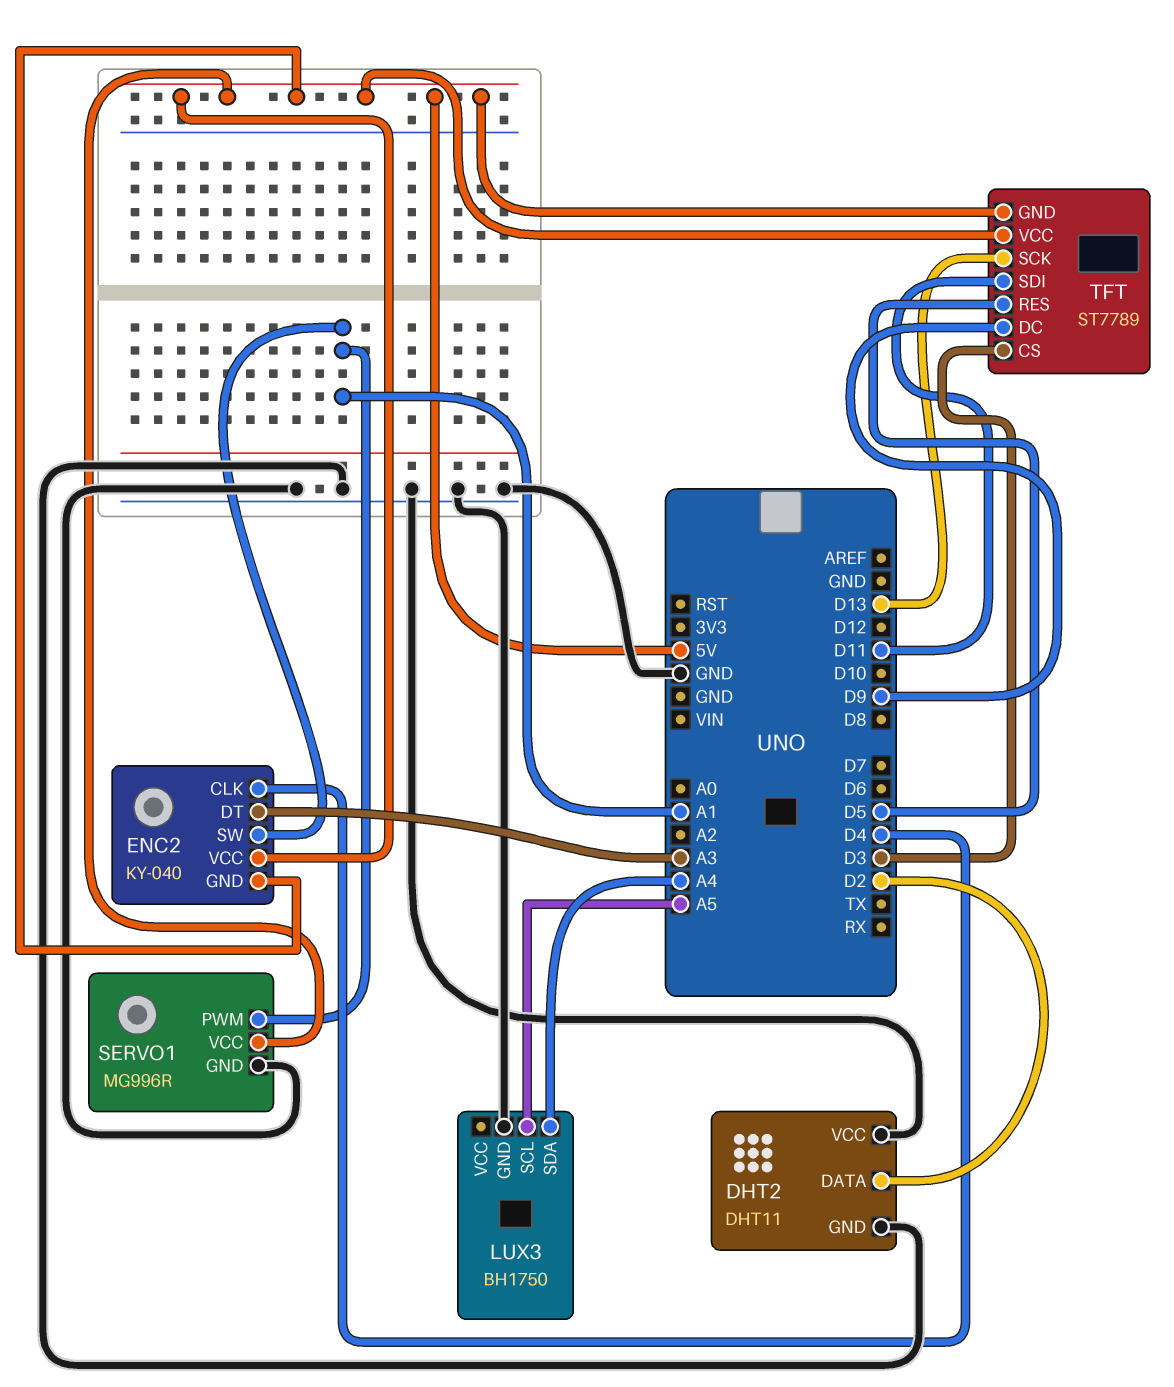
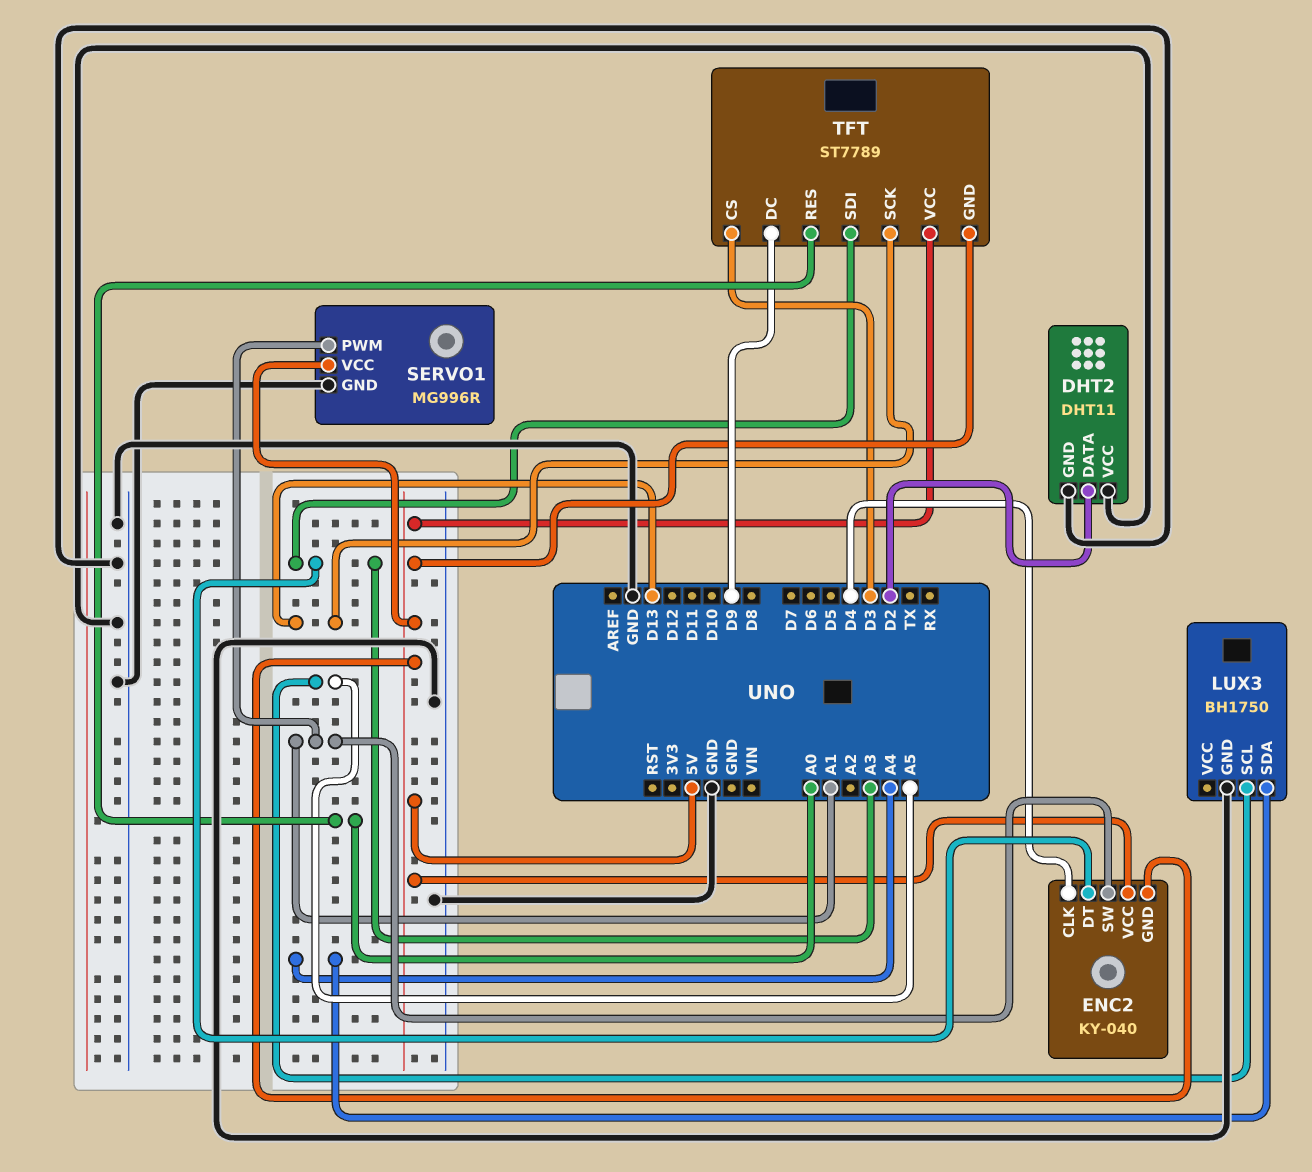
TFT pin RES: D5 -> A0
TFT pin SDI: D11 -> A3

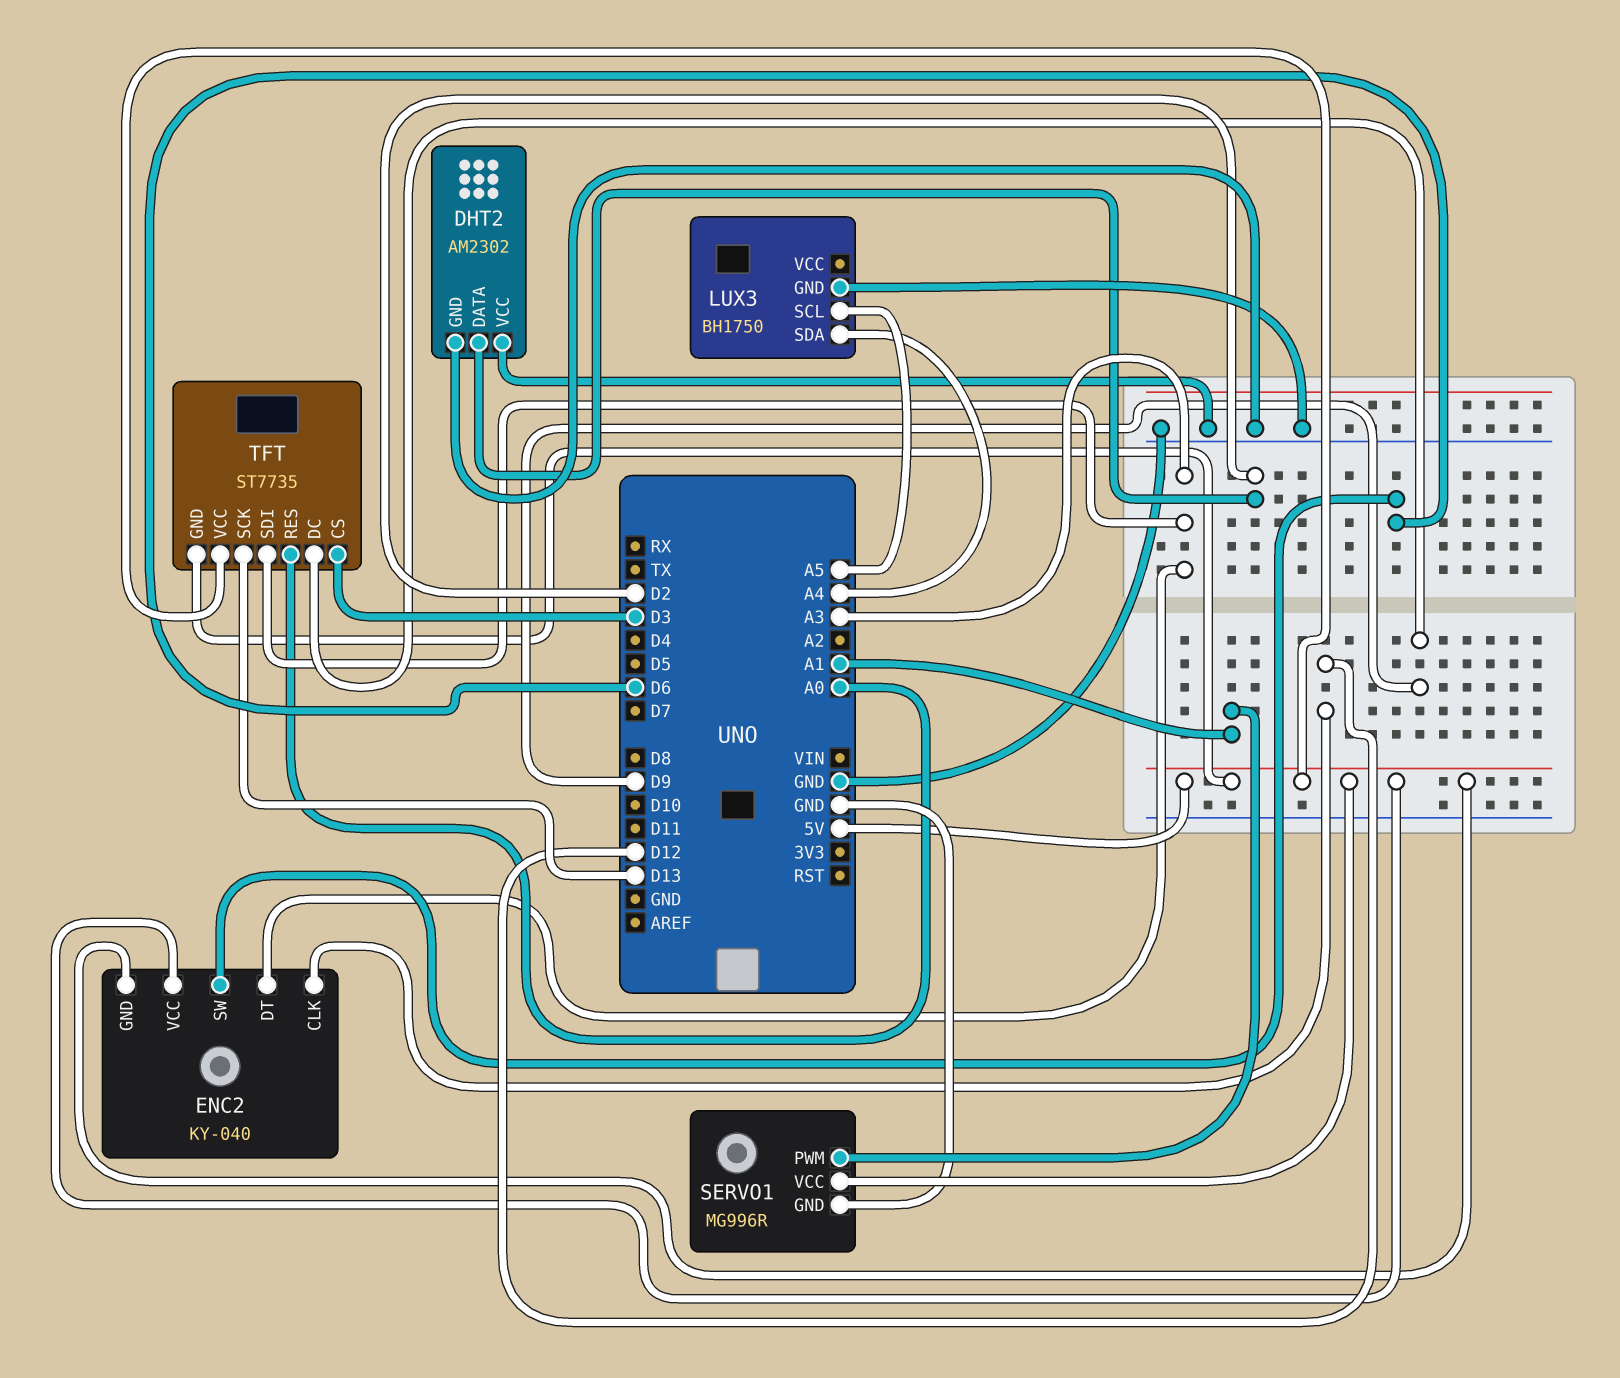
DHT2: DHT11 -> AM2302
ENC2 pin CLK: D4 -> D12
ENC2 pin SW: A1 -> D6
TFT: ST7789 -> ST7735

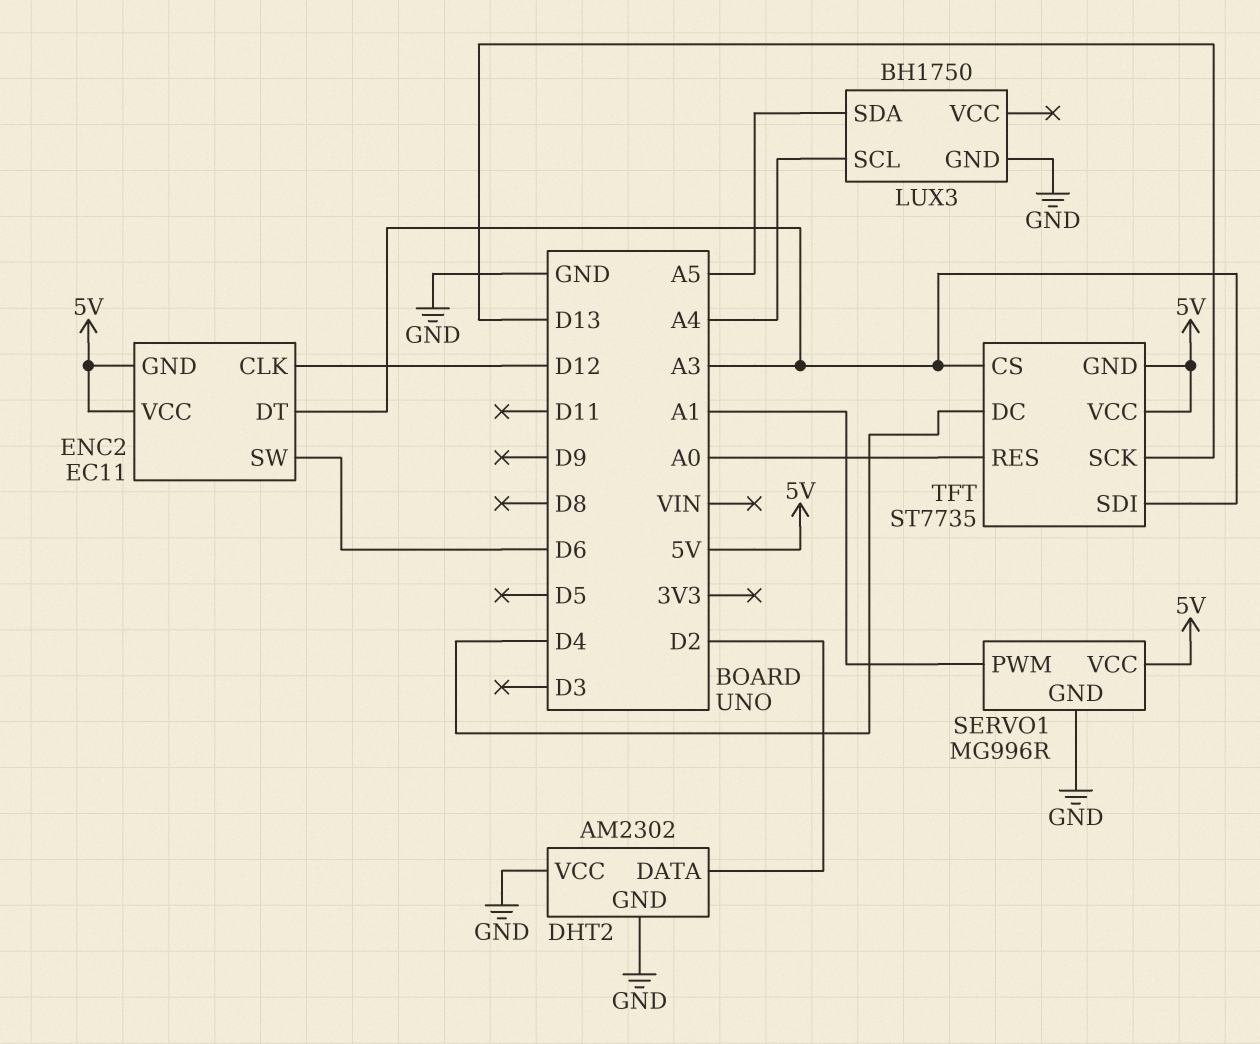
ENC2: KY-040 -> EC11
LUX3 pin SCL: A5 -> A4
LUX3 pin SDA: A4 -> A5
TFT pin CS: D3 -> A3
TFT pin DC: D9 -> D4

